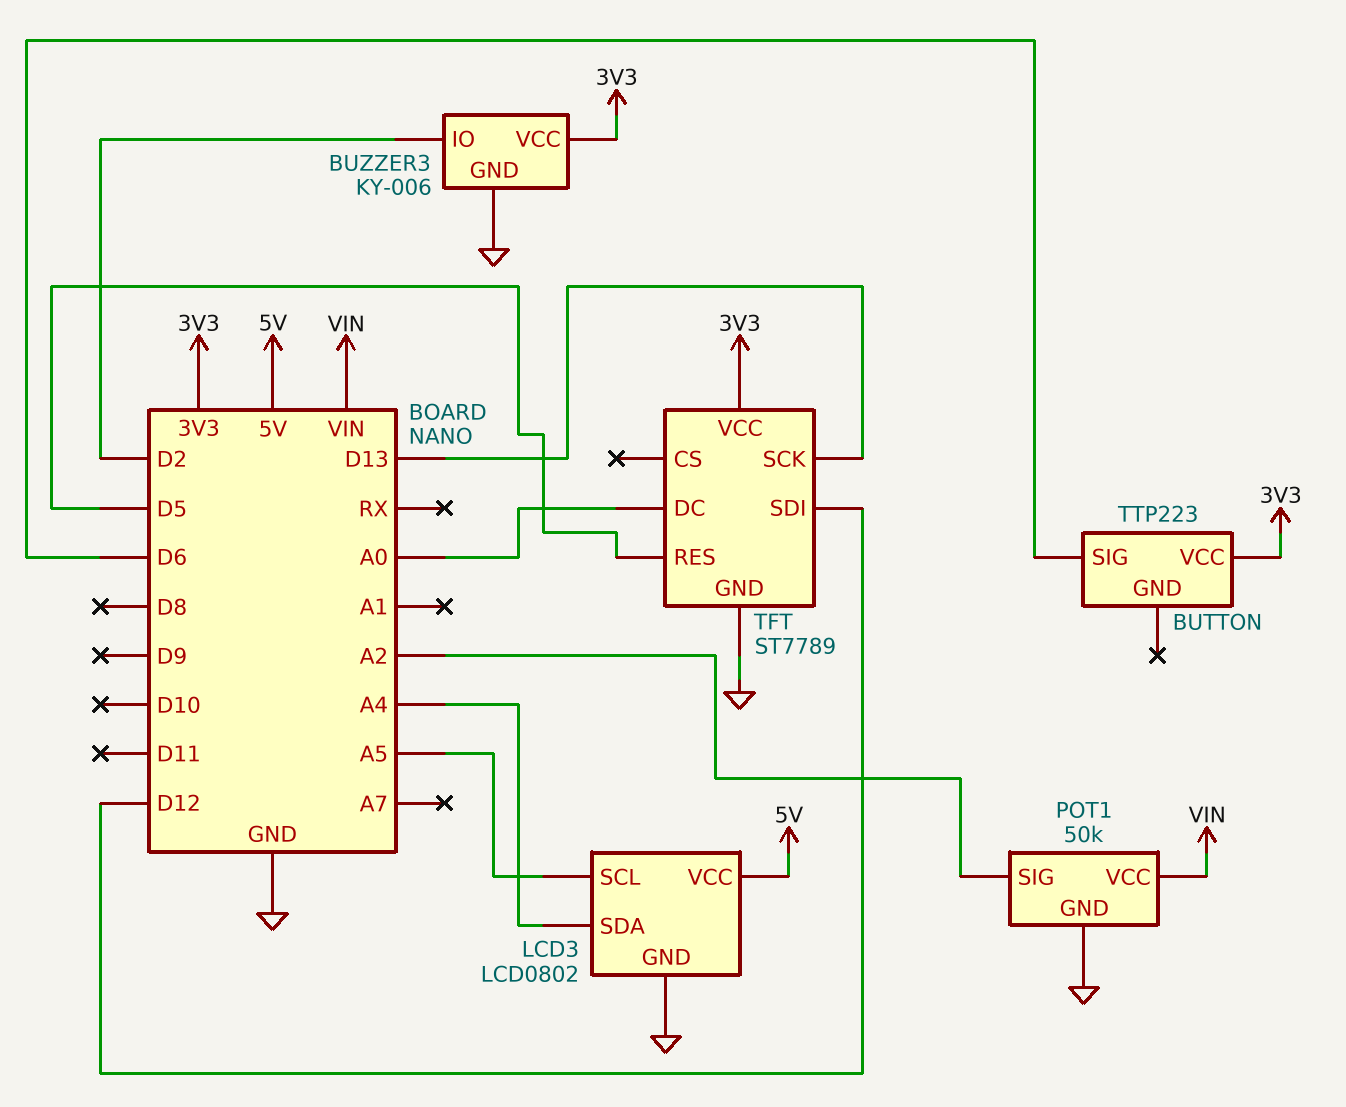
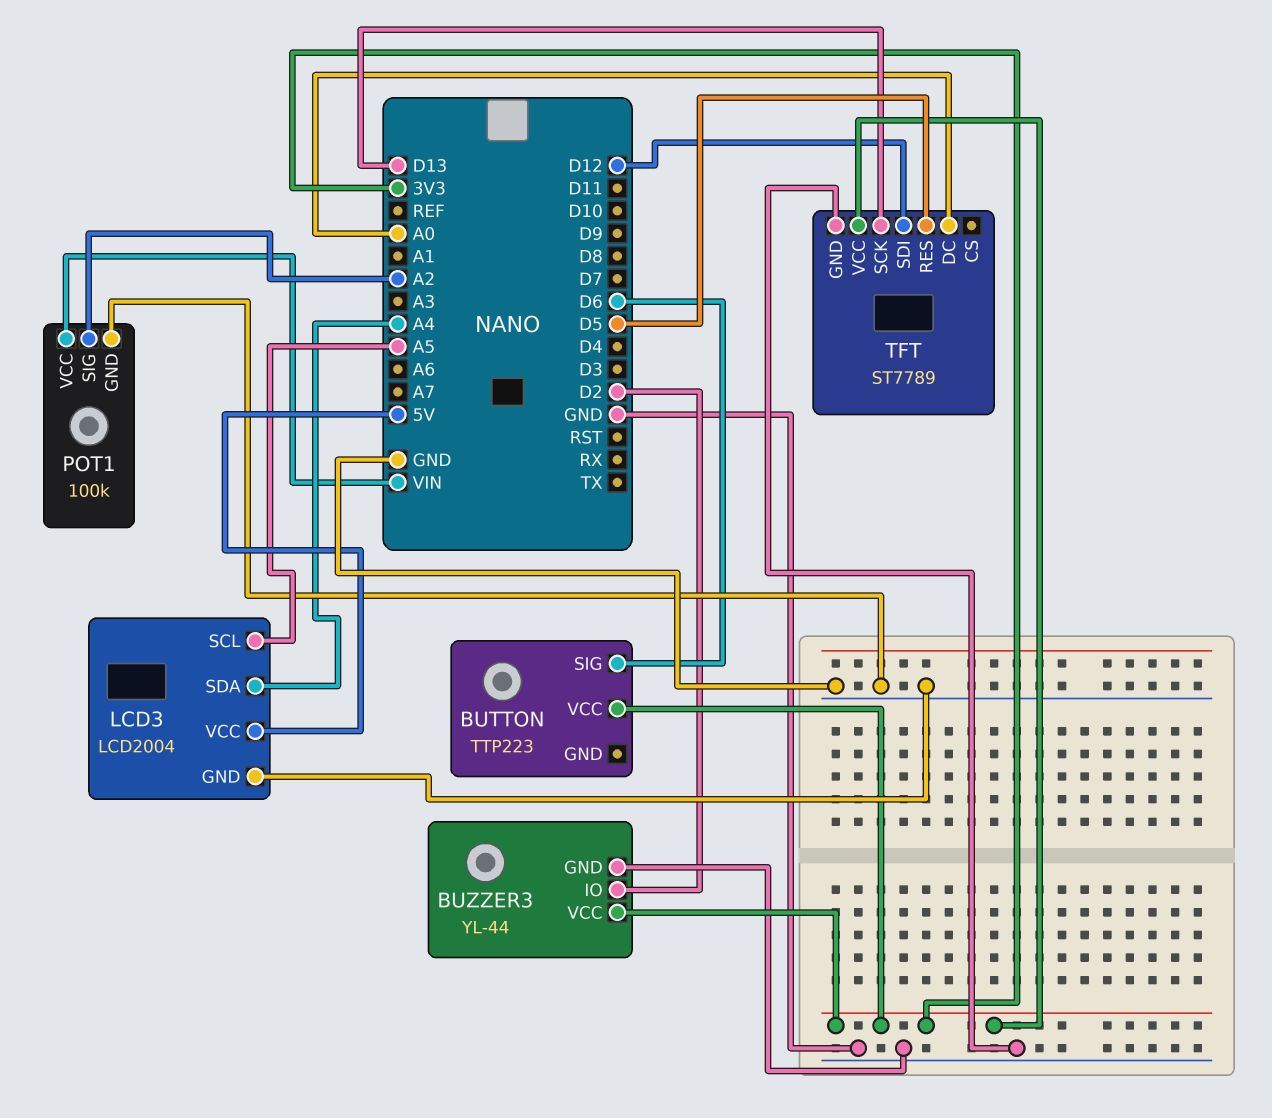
BUZZER3: KY-006 -> YL-44
LCD3: LCD0802 -> LCD2004
POT1: 50k -> 100k

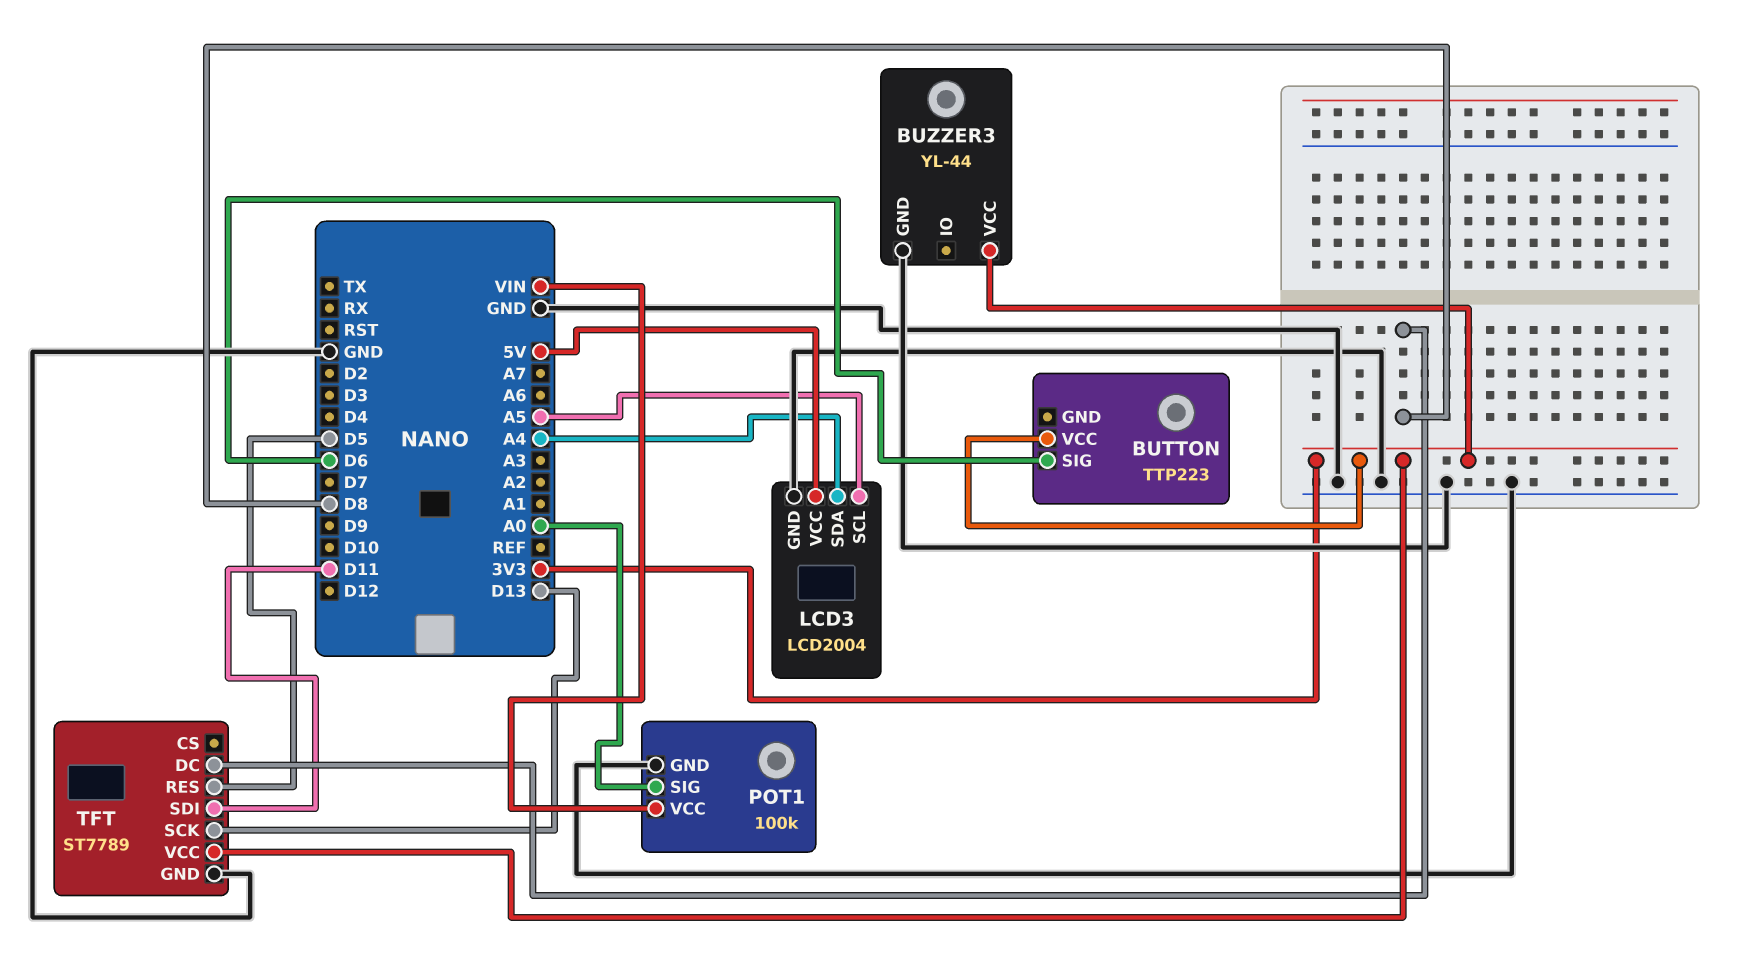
BUZZER3 pin IO: D2 -> none
POT1 pin SIG: A2 -> A0
TFT pin DC: A0 -> D8
TFT pin SDI: D12 -> D11

